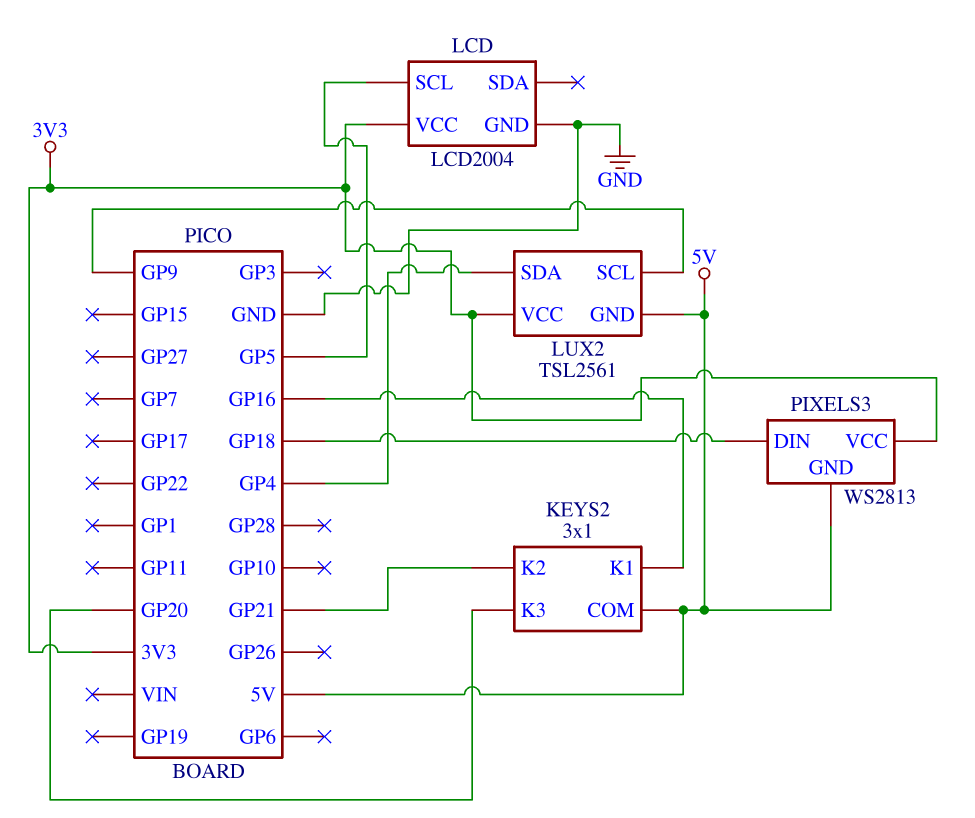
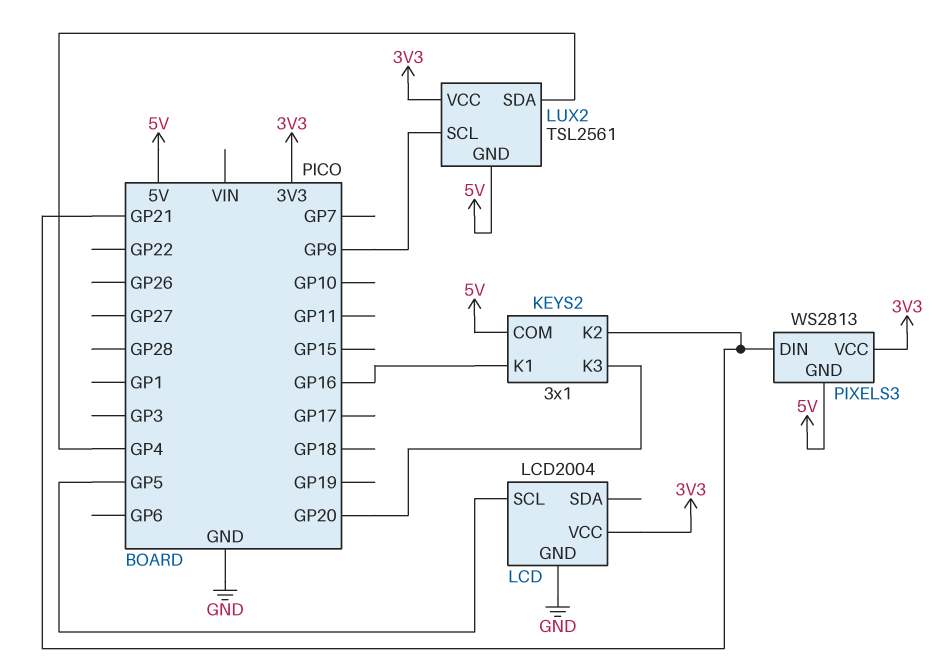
PIXELS3 pin DIN: GP18 -> GP21

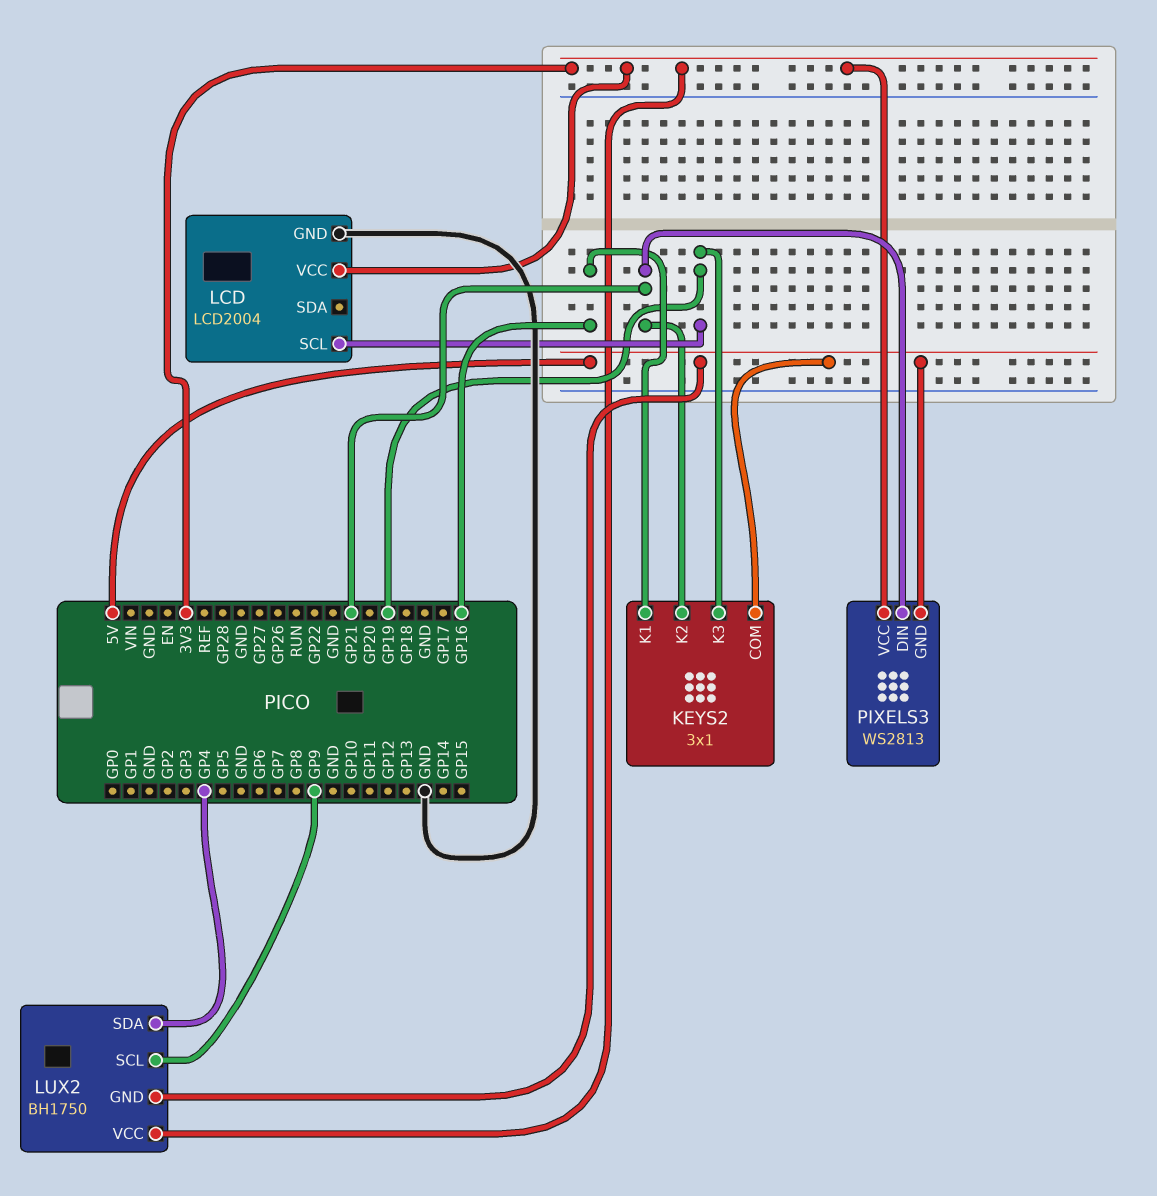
KEYS2 pin K3: GP20 -> GP19
LCD pin SCL: GP5 -> GP19
LUX2: TSL2561 -> BH1750

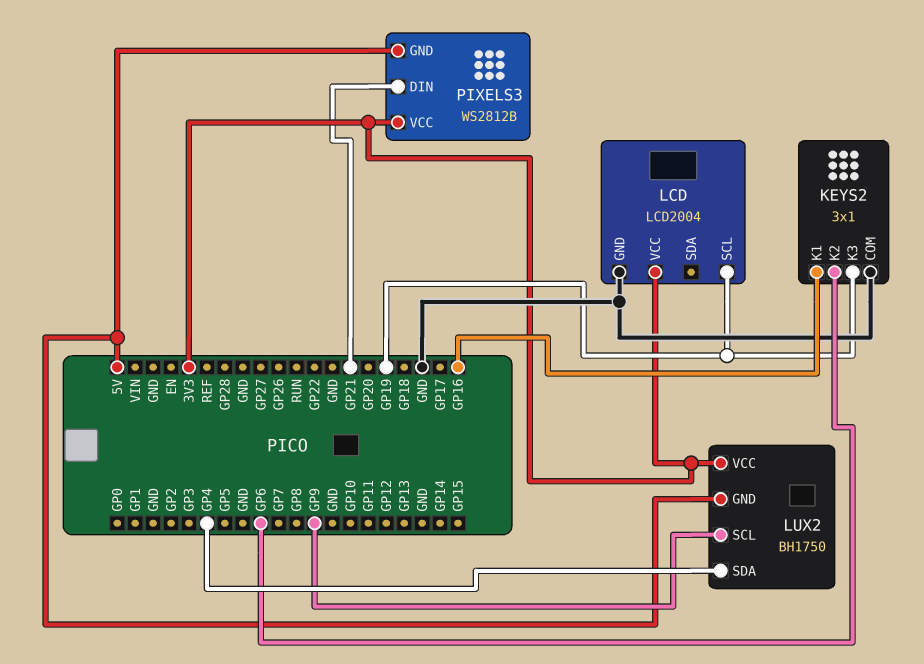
KEYS2 pin COM: 5V -> GND
KEYS2 pin K2: GP21 -> GP6
PIXELS3: WS2813 -> WS2812B

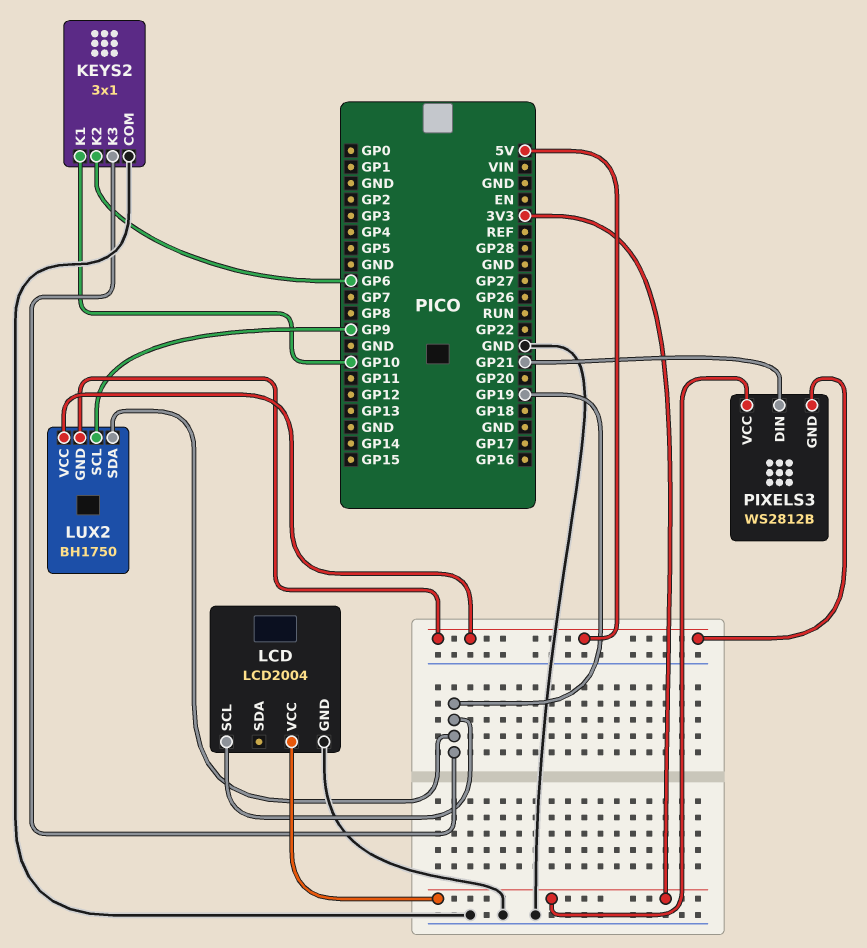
KEYS2 pin K1: GP16 -> GP10
LUX2 pin SDA: GP4 -> GP19
LUX2 pin VCC: 3V3 -> 5V

